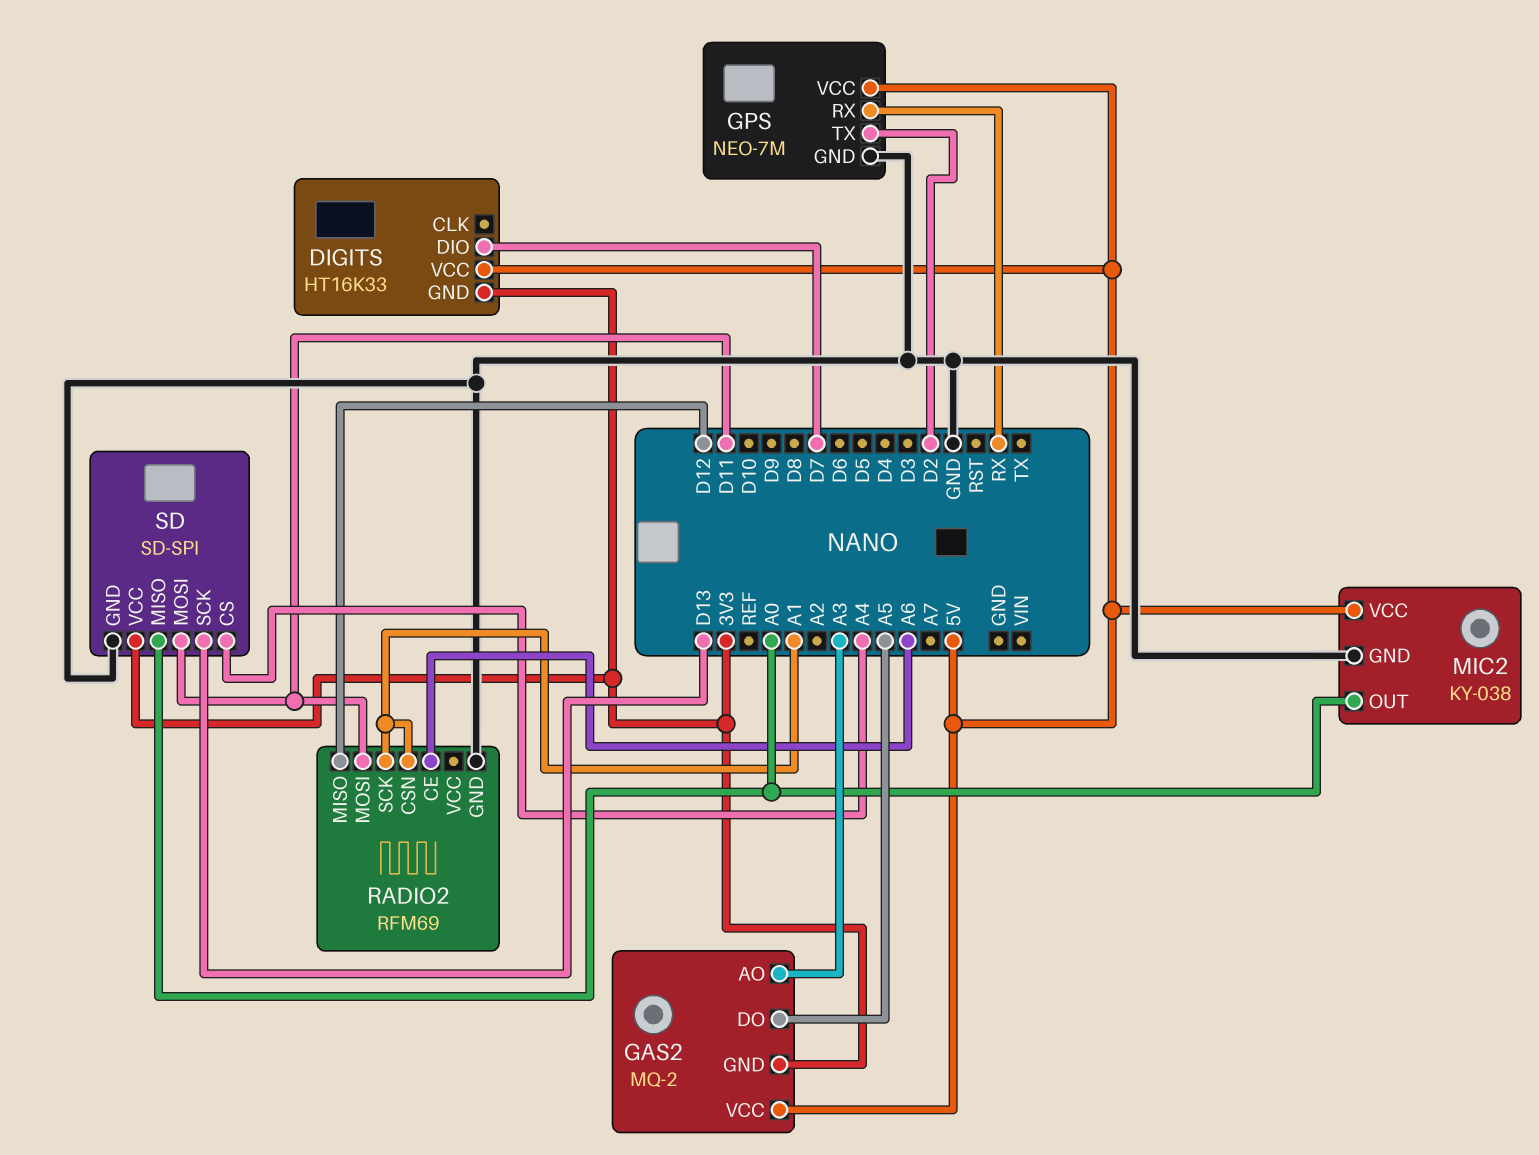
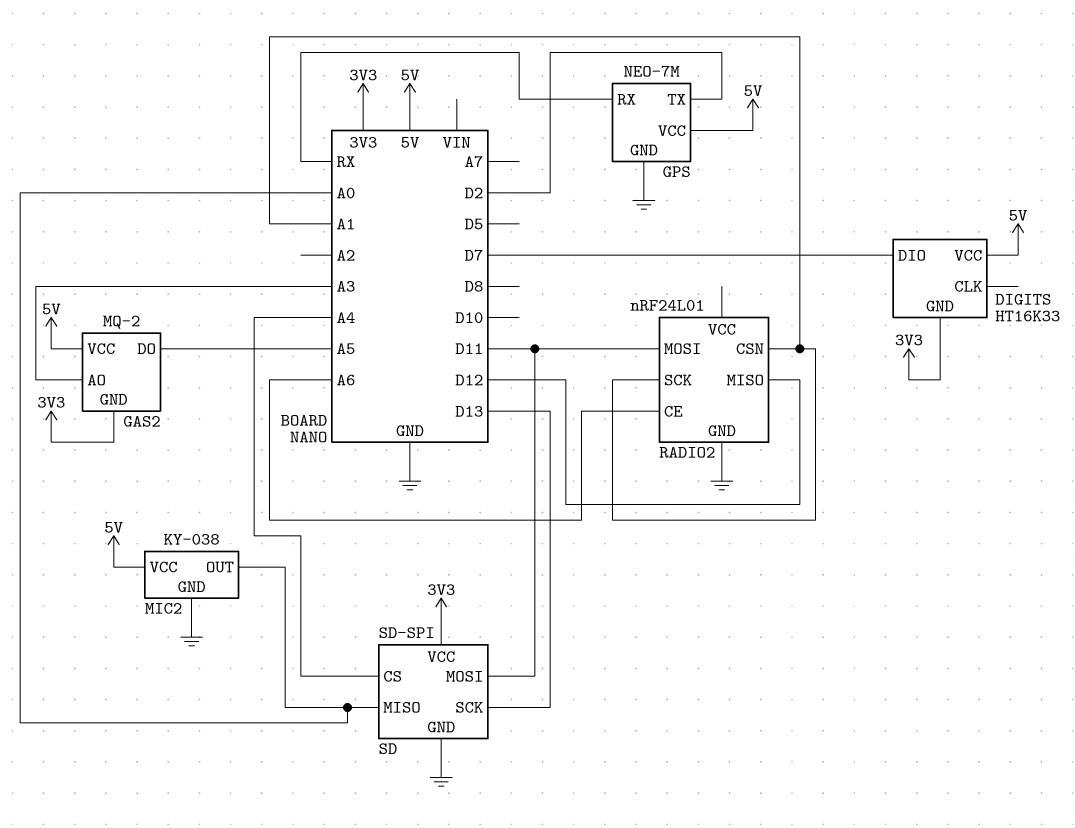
RADIO2: RFM69 -> nRF24L01

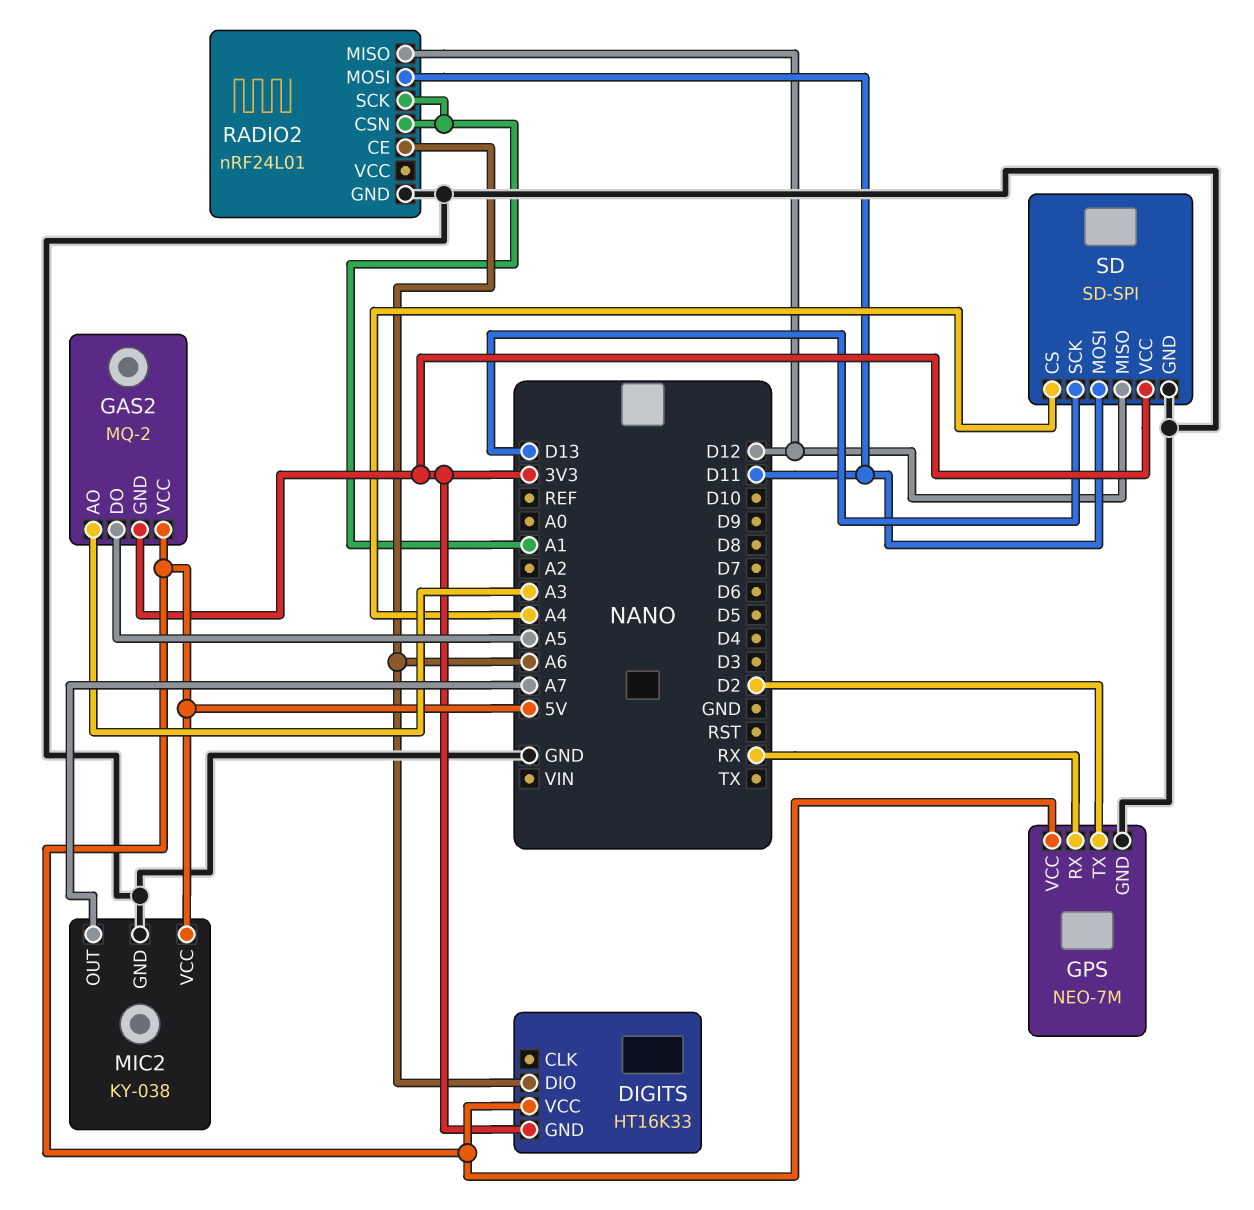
DIGITS pin DIO: D7 -> A6
MIC2 pin OUT: A0 -> A7
SD pin MISO: A0 -> D12

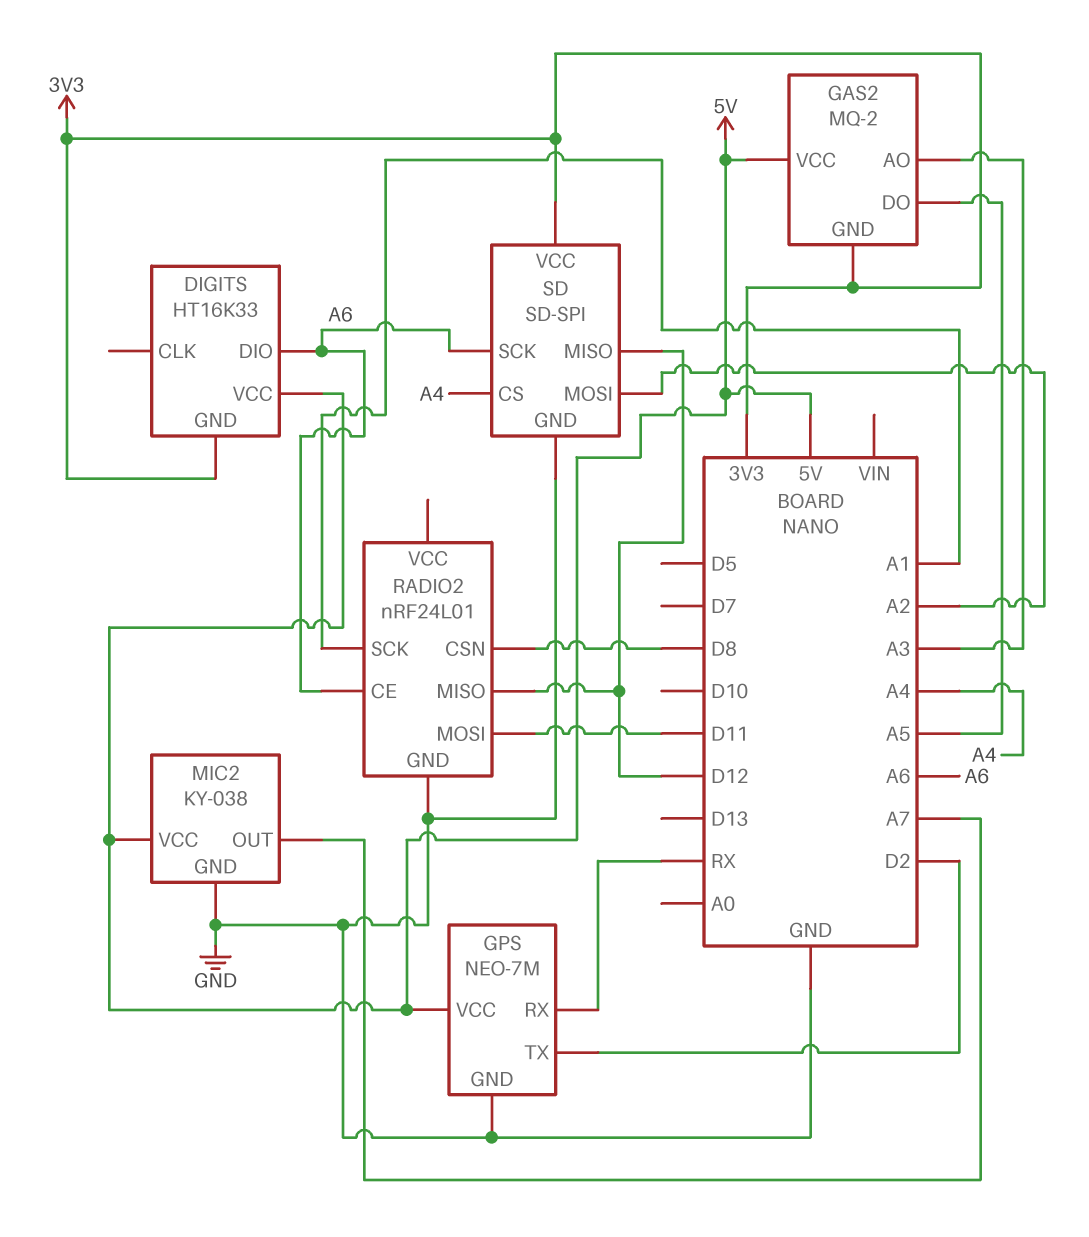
RADIO2 pin CSN: A1 -> D8
SD pin MOSI: D11 -> A2
SD pin SCK: D13 -> A6

